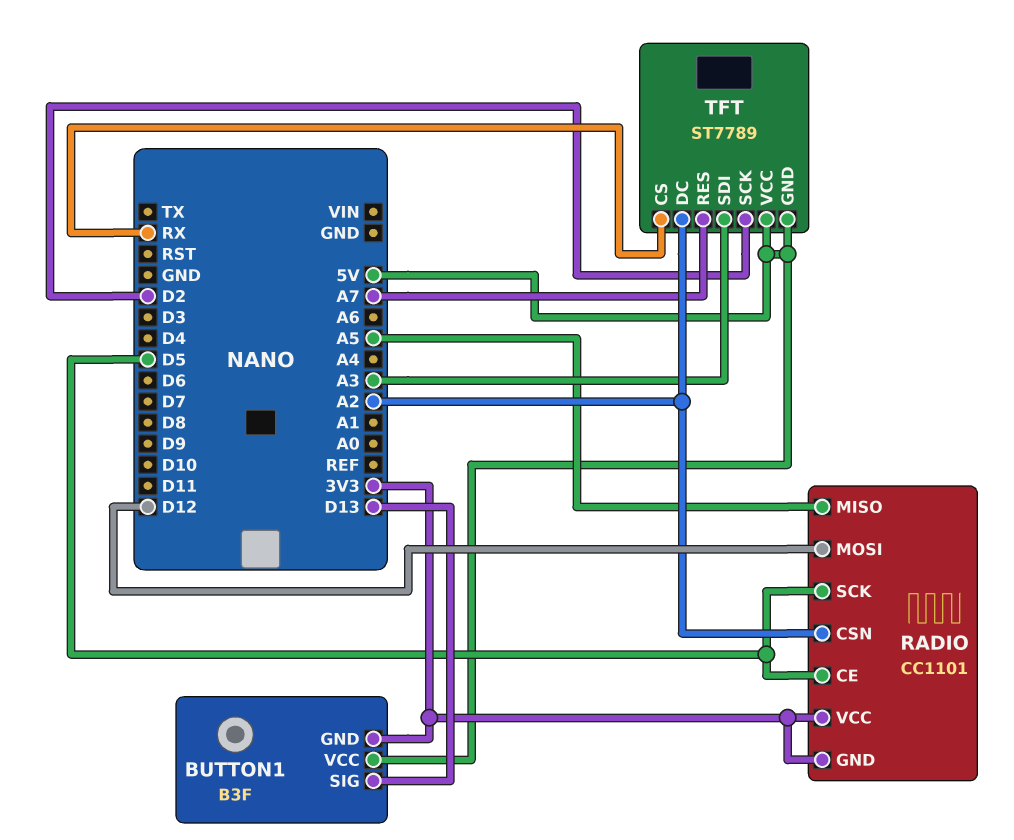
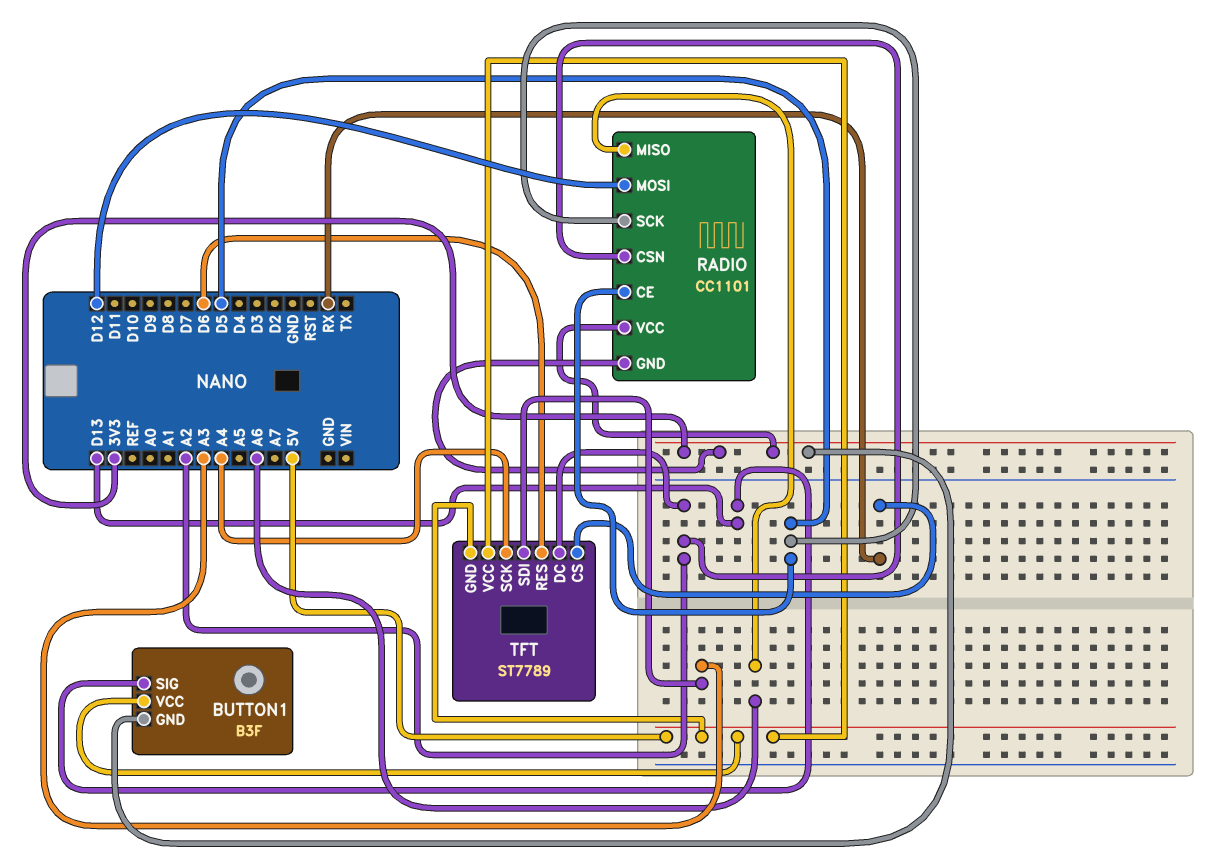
RADIO pin MISO: A5 -> A6
TFT pin RES: A7 -> D6
TFT pin SCK: D2 -> A4

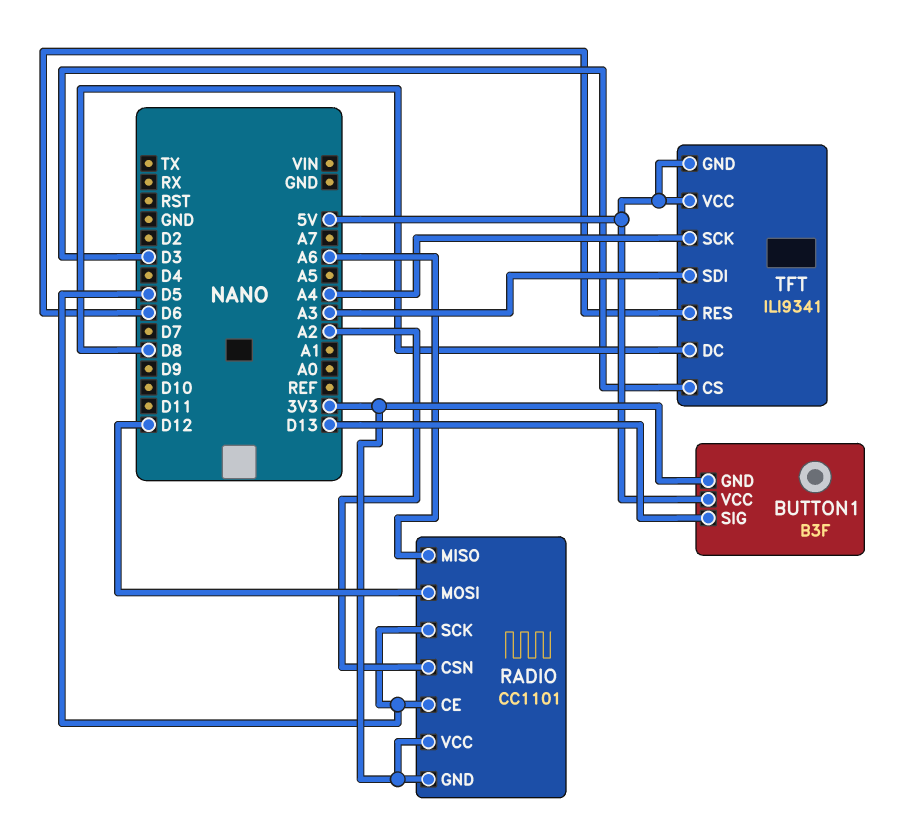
TFT: ST7789 -> ILI9341
TFT pin CS: RX -> D3
TFT pin DC: A2 -> D8

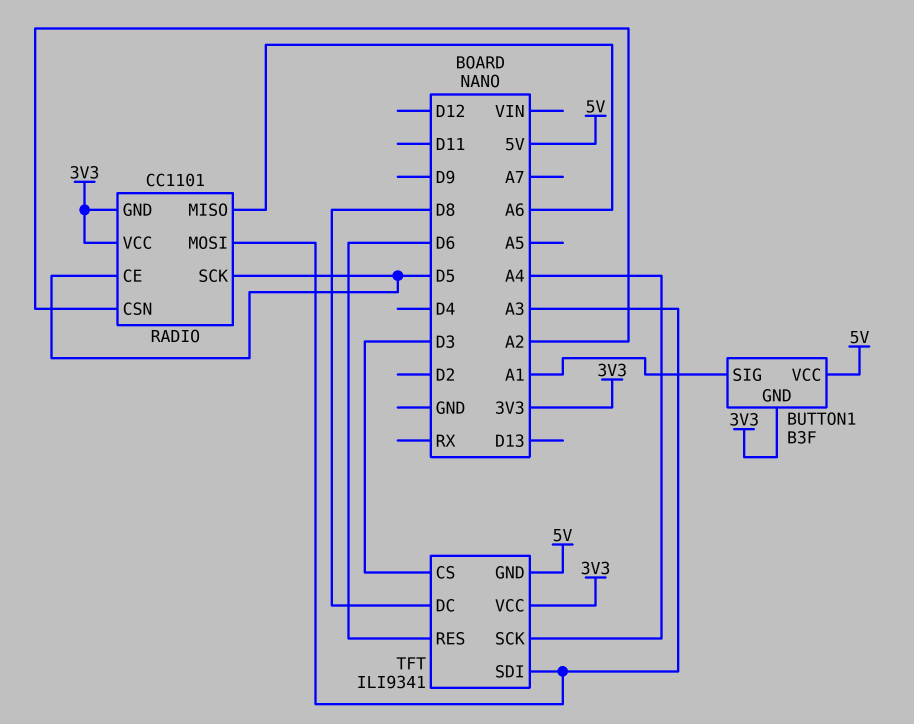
BUTTON1 pin SIG: D13 -> A1
RADIO pin MOSI: D12 -> A3
TFT pin VCC: 5V -> 3V3

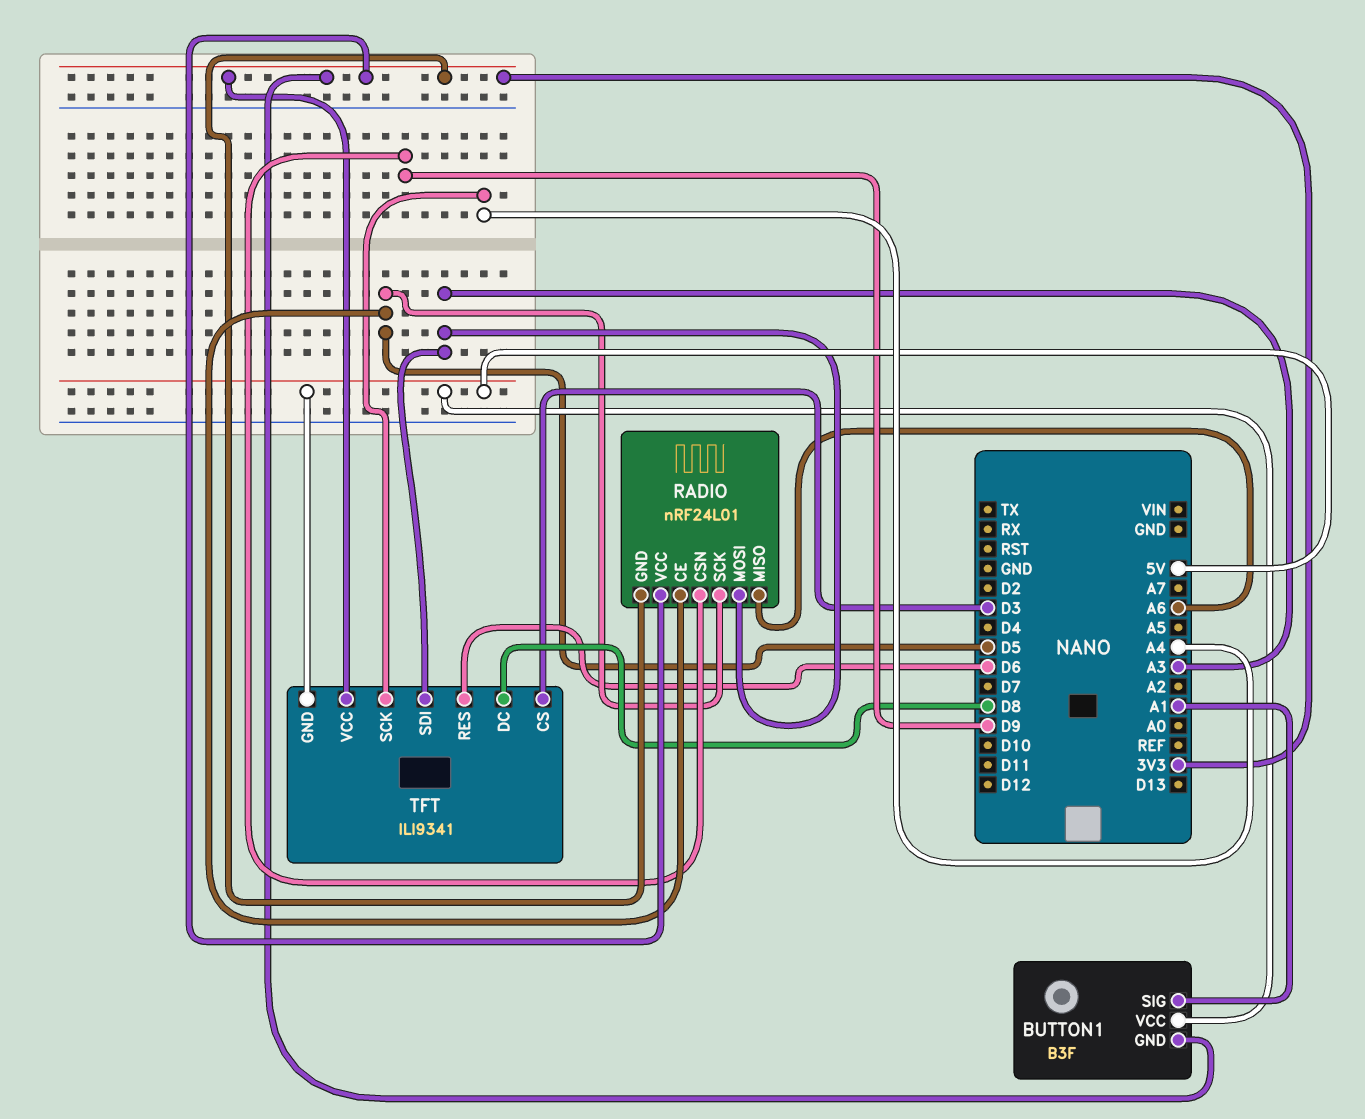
RADIO: CC1101 -> nRF24L01
RADIO pin CSN: A2 -> D9

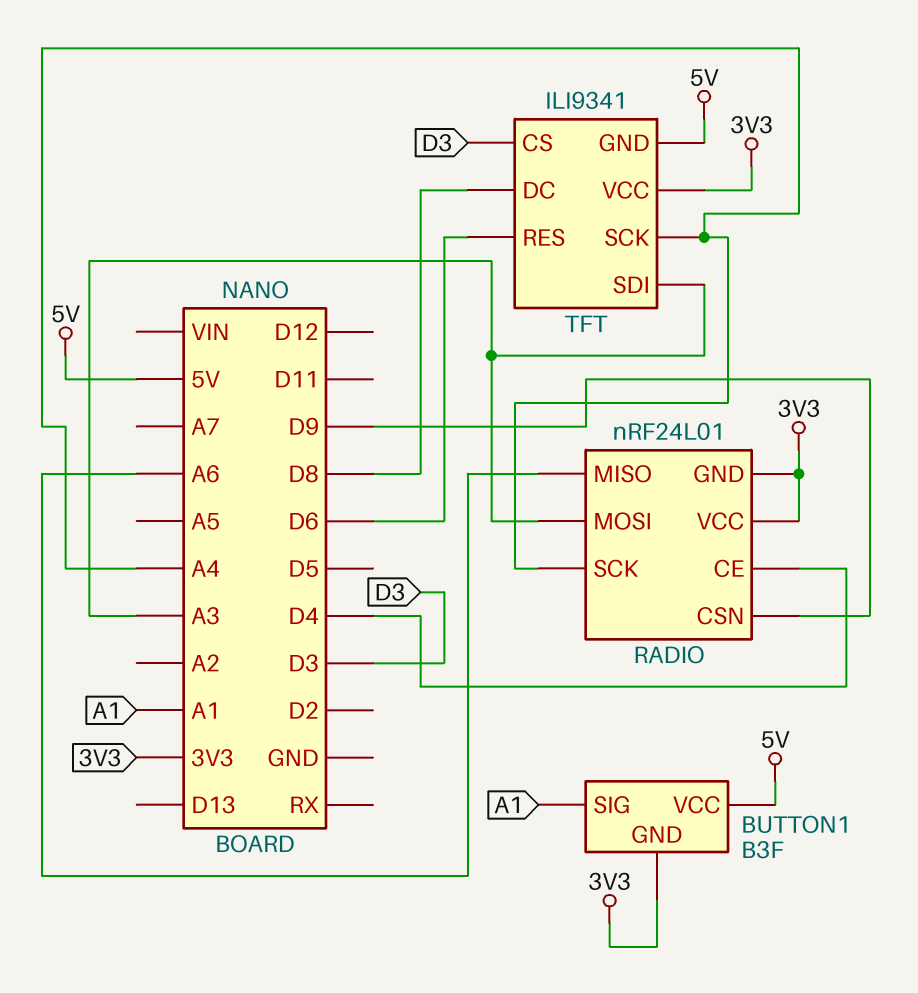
RADIO pin CE: D5 -> D4
RADIO pin SCK: D5 -> A4

